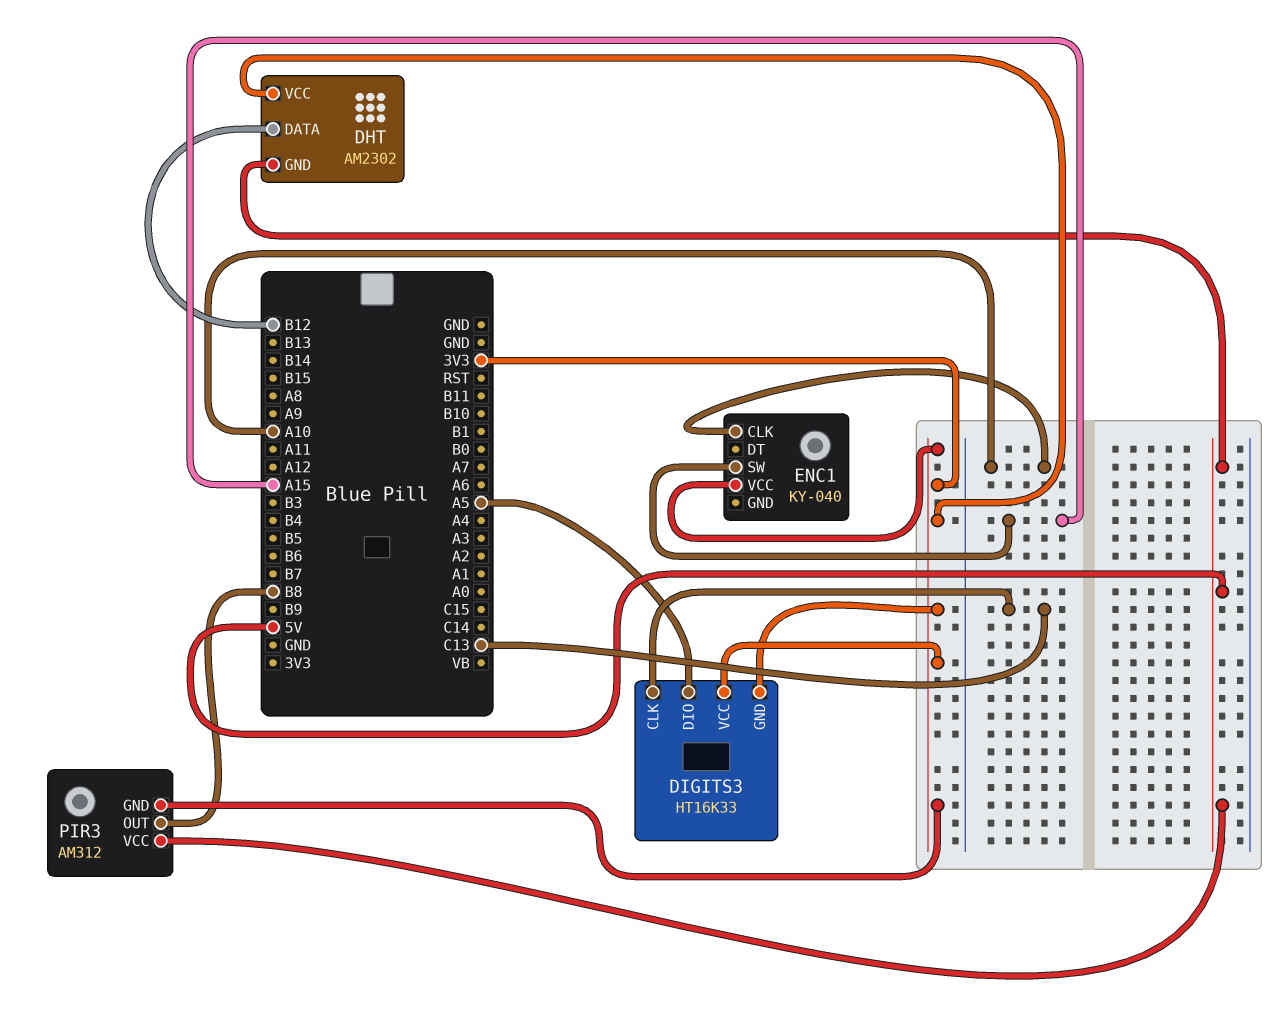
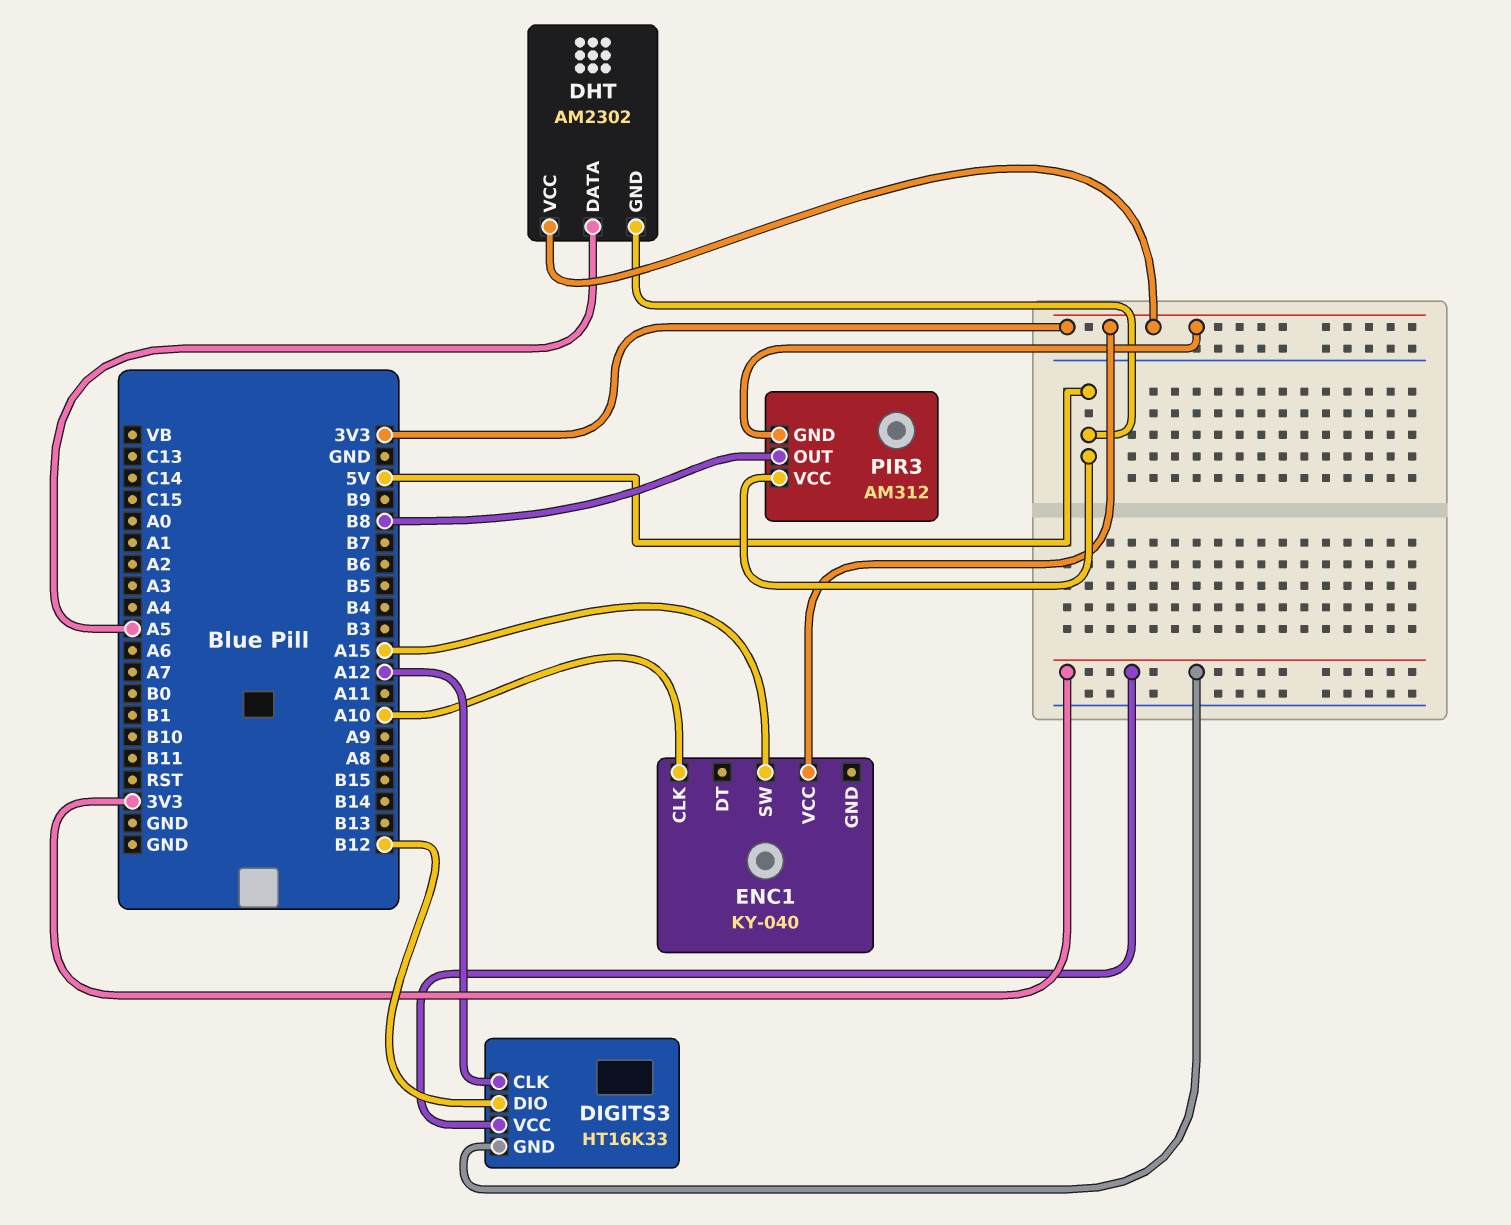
DHT pin DATA: B12 -> A5
DIGITS3 pin CLK: C13 -> A12
DIGITS3 pin DIO: A5 -> B12

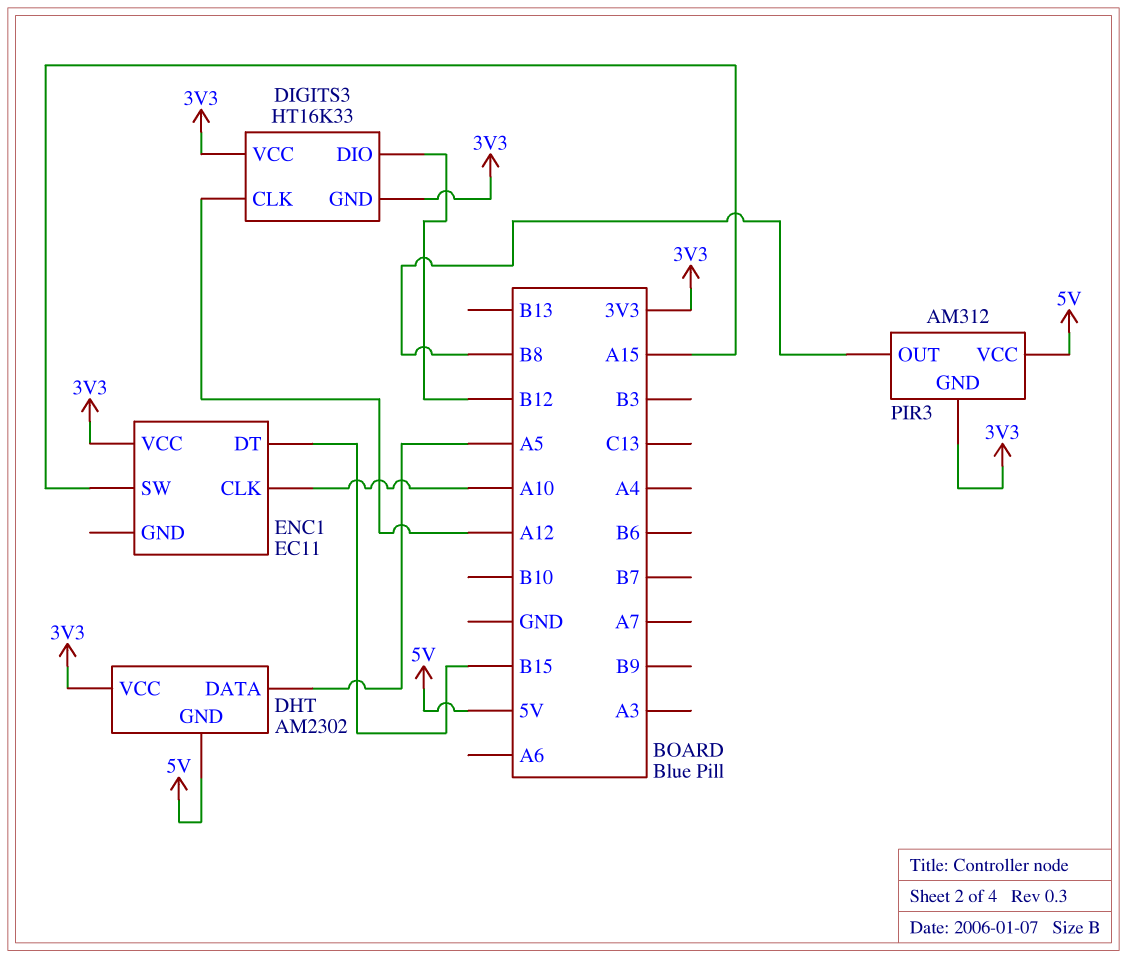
ENC1: KY-040 -> EC11
ENC1 pin DT: none -> B15

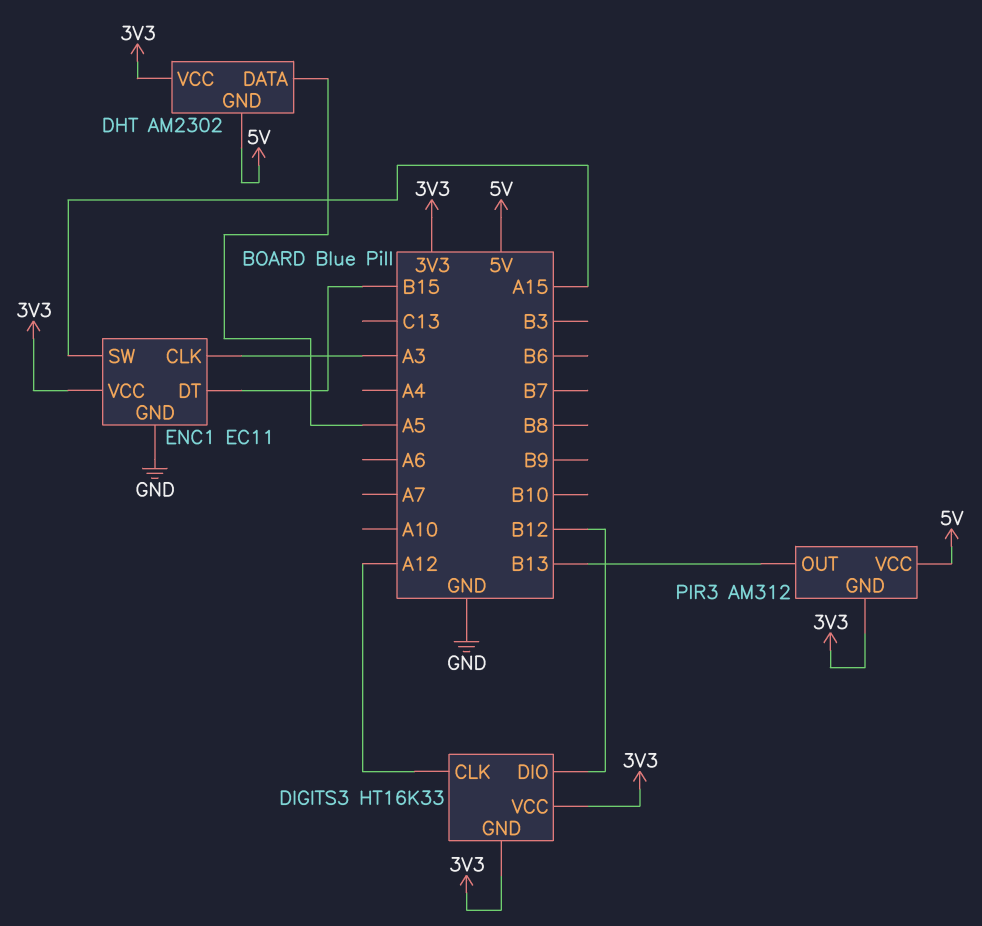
ENC1 pin CLK: A10 -> A3
ENC1 pin GND: none -> GND
PIR3 pin OUT: B8 -> B13

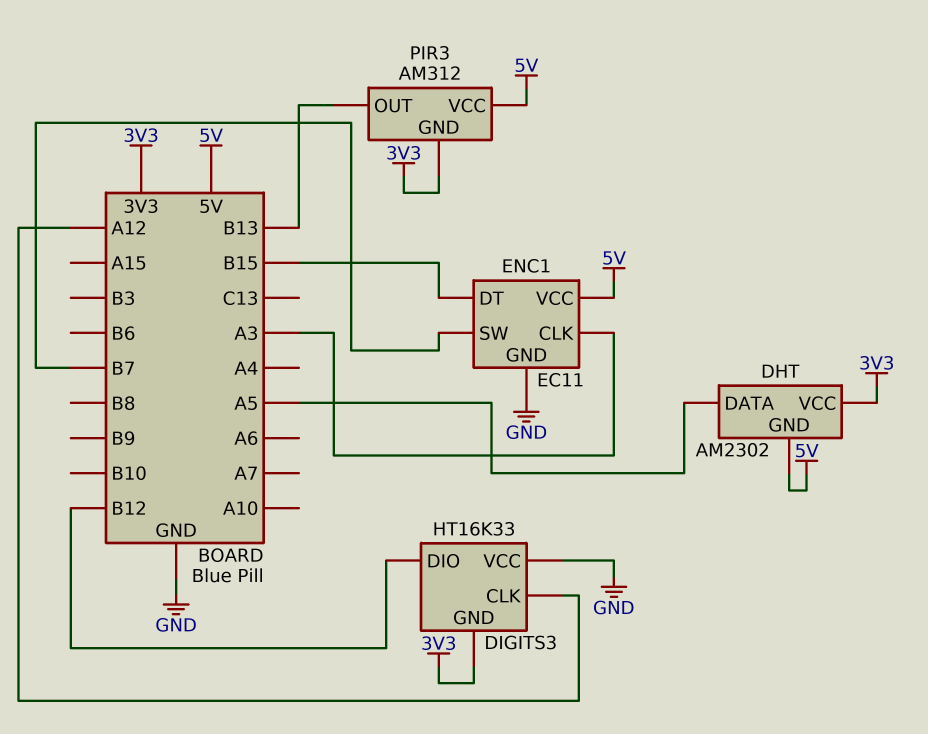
DIGITS3 pin VCC: 3V3 -> GND
ENC1 pin SW: A15 -> B7
ENC1 pin VCC: 3V3 -> 5V

